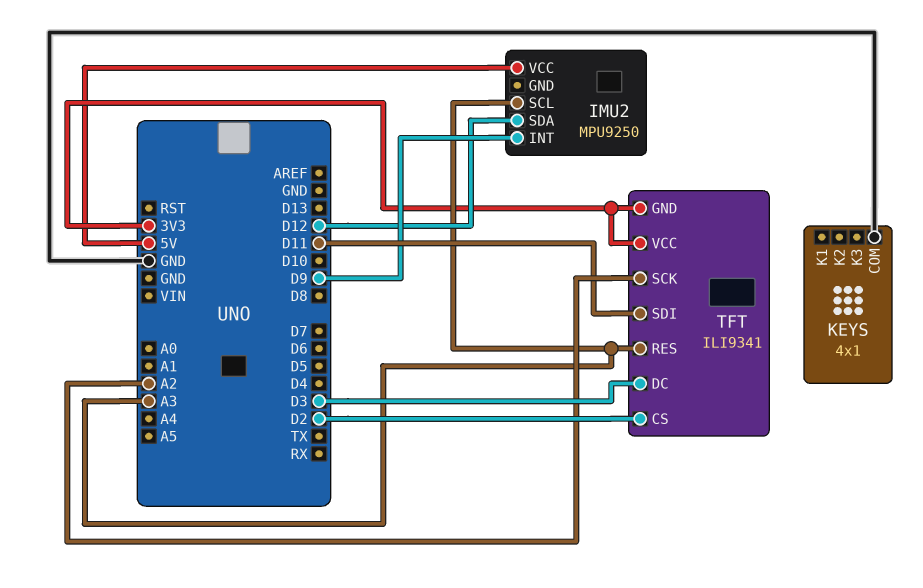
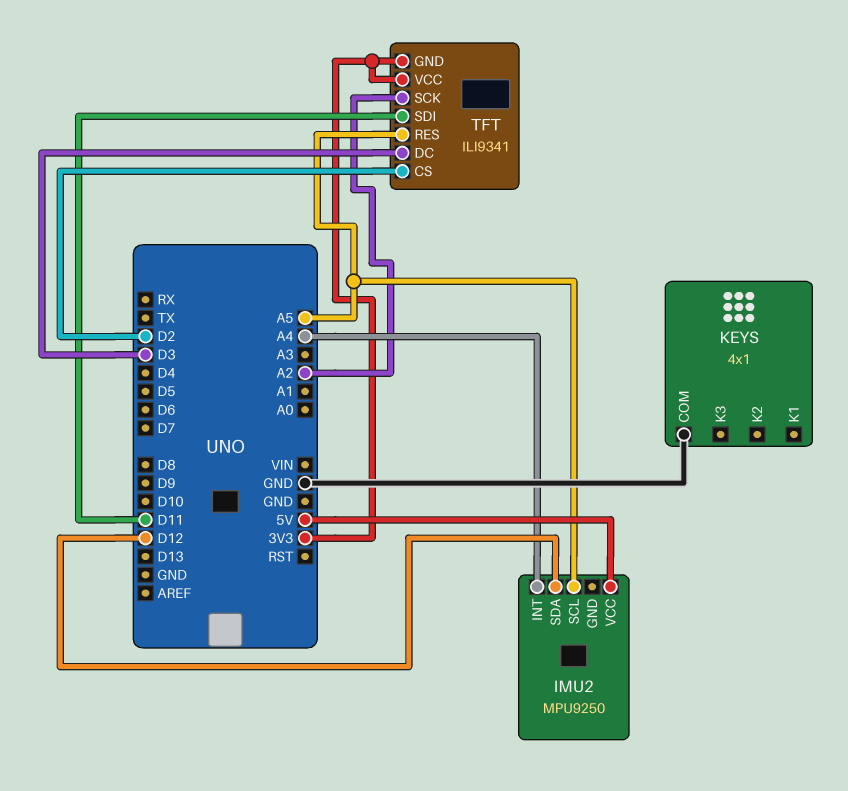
IMU2 pin INT: D9 -> A4
IMU2 pin SCL: A3 -> A5
TFT pin RES: A3 -> A5

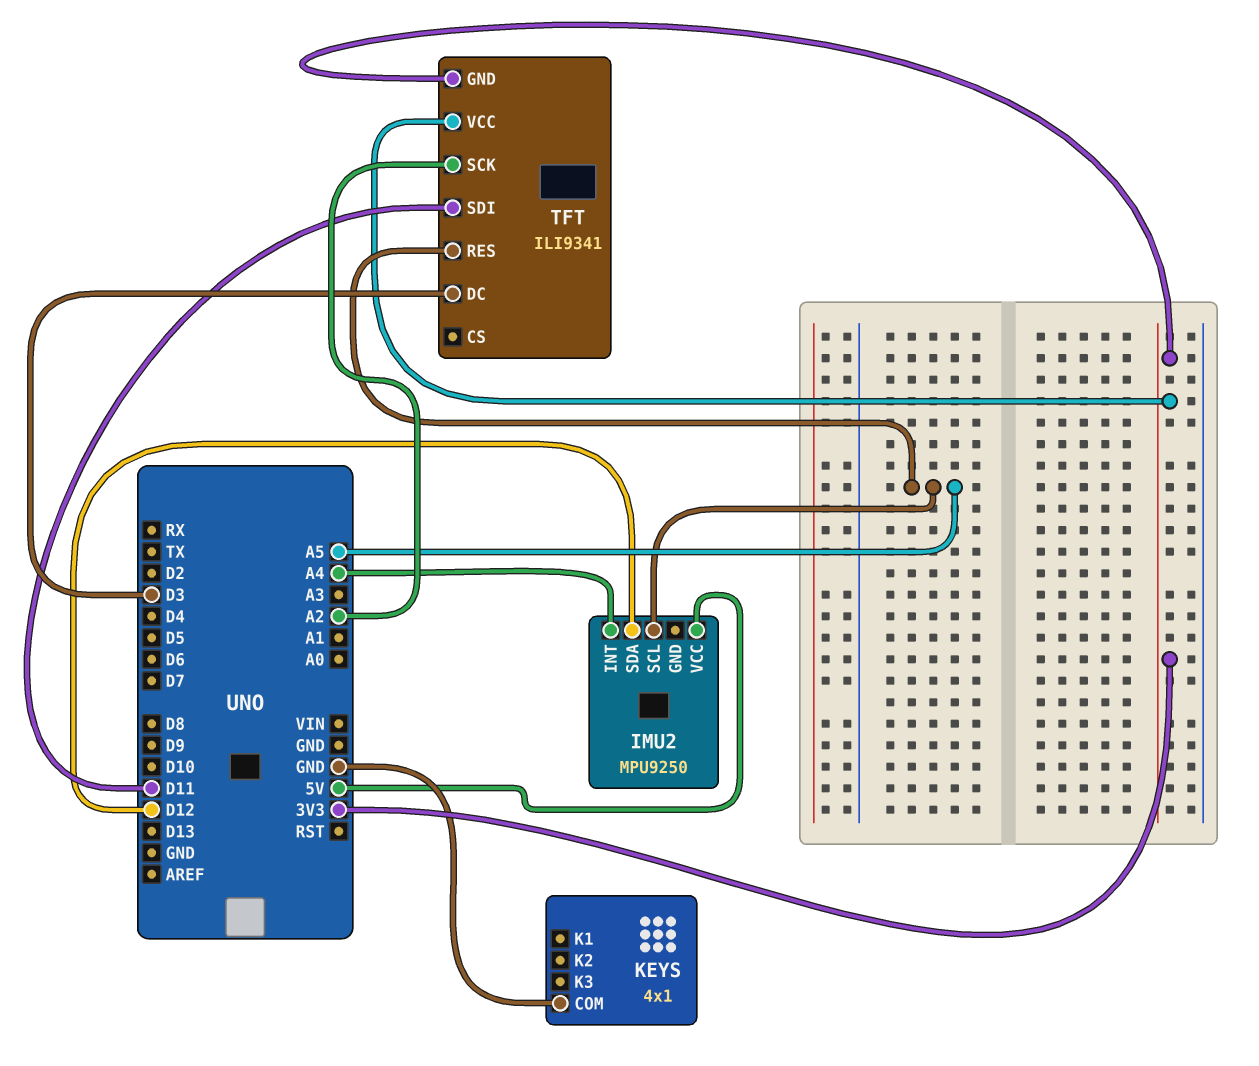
TFT pin CS: D2 -> none

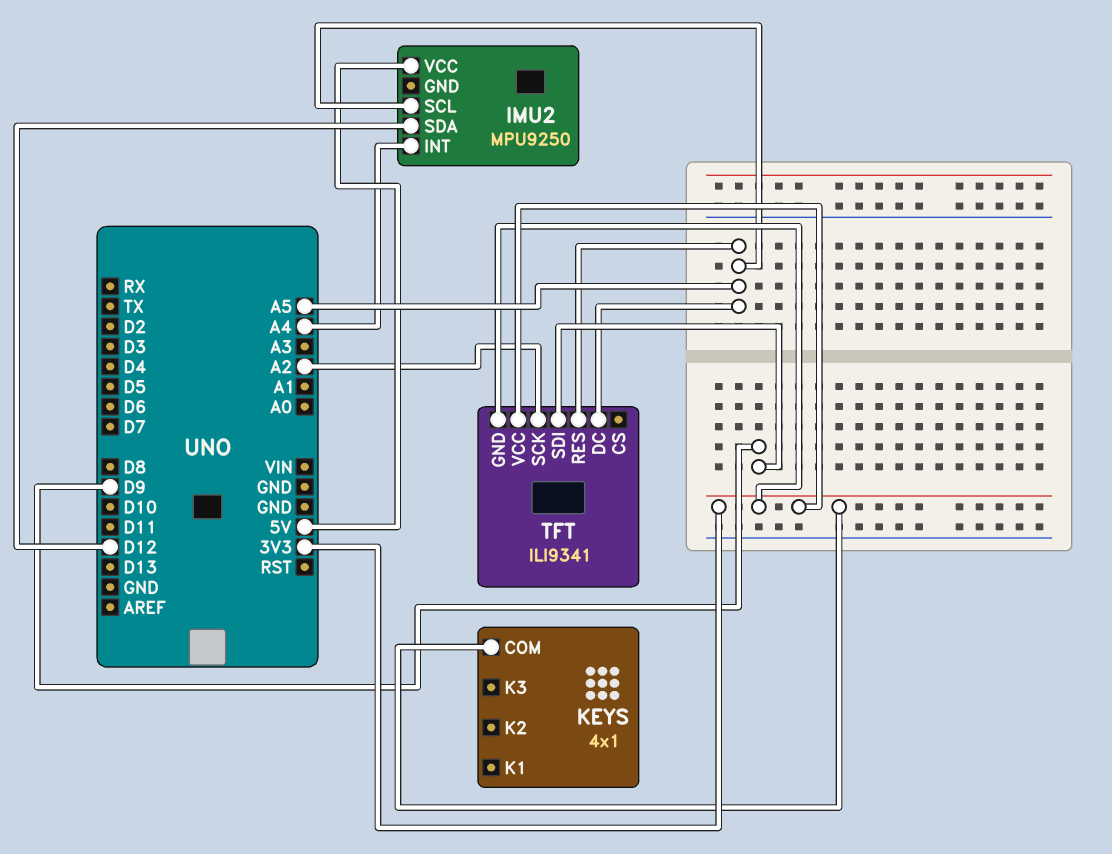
KEYS pin COM: GND -> 3V3
TFT pin DC: D3 -> A5
TFT pin SDI: D11 -> D9

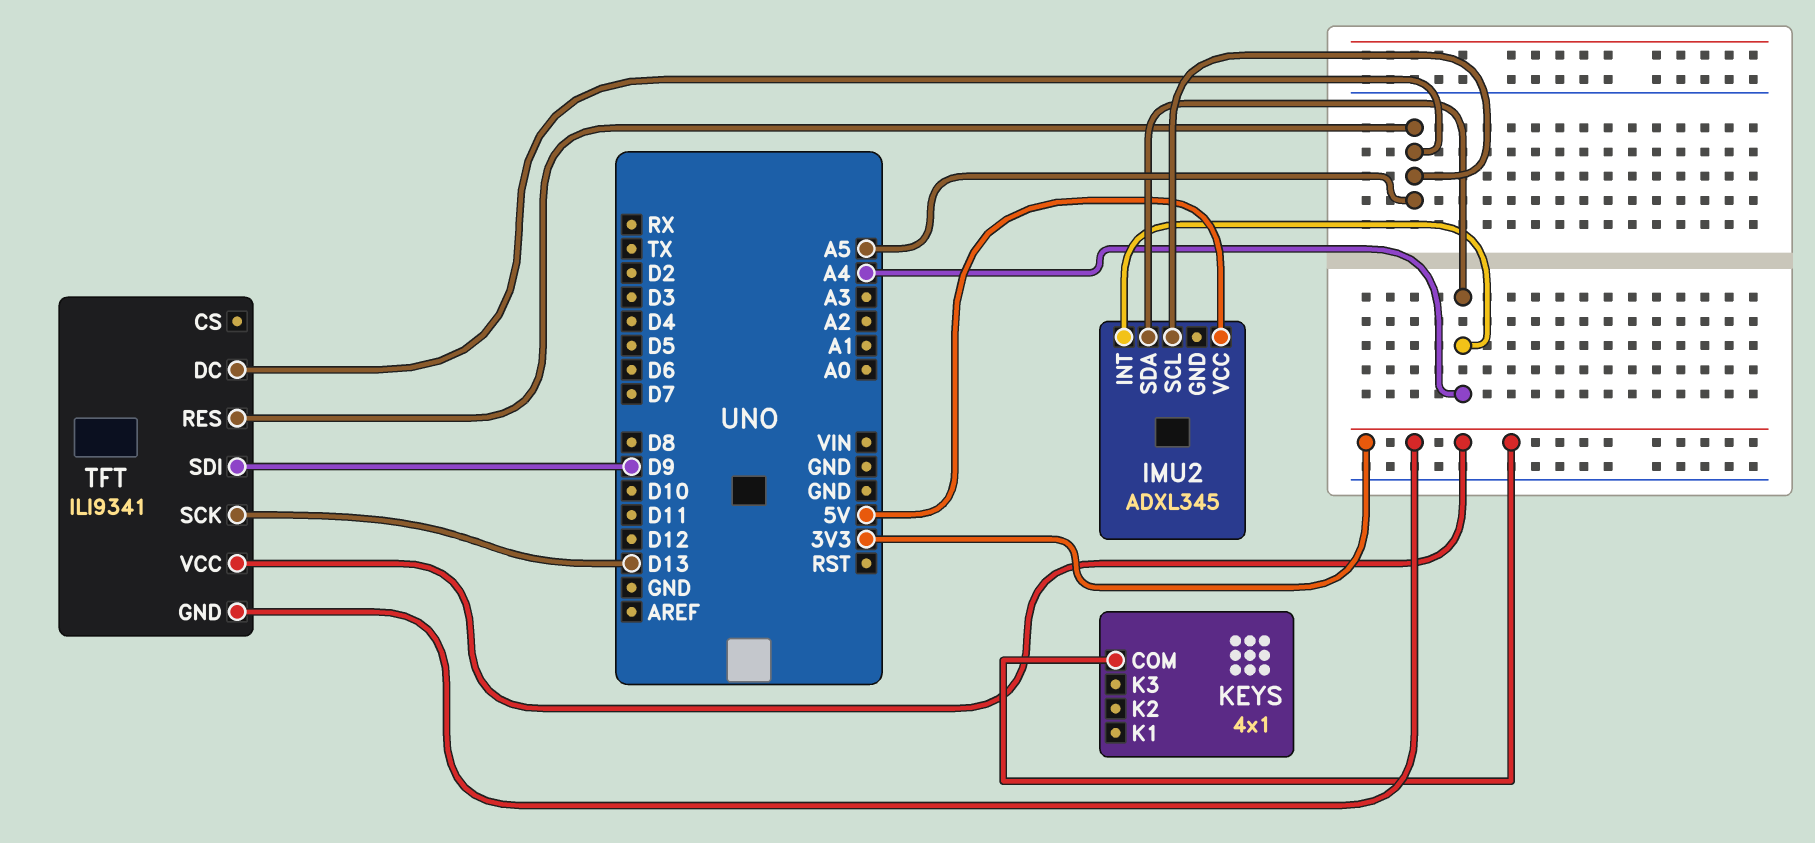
IMU2: MPU9250 -> ADXL345
IMU2 pin SDA: D12 -> A4
TFT pin SCK: A2 -> D13

